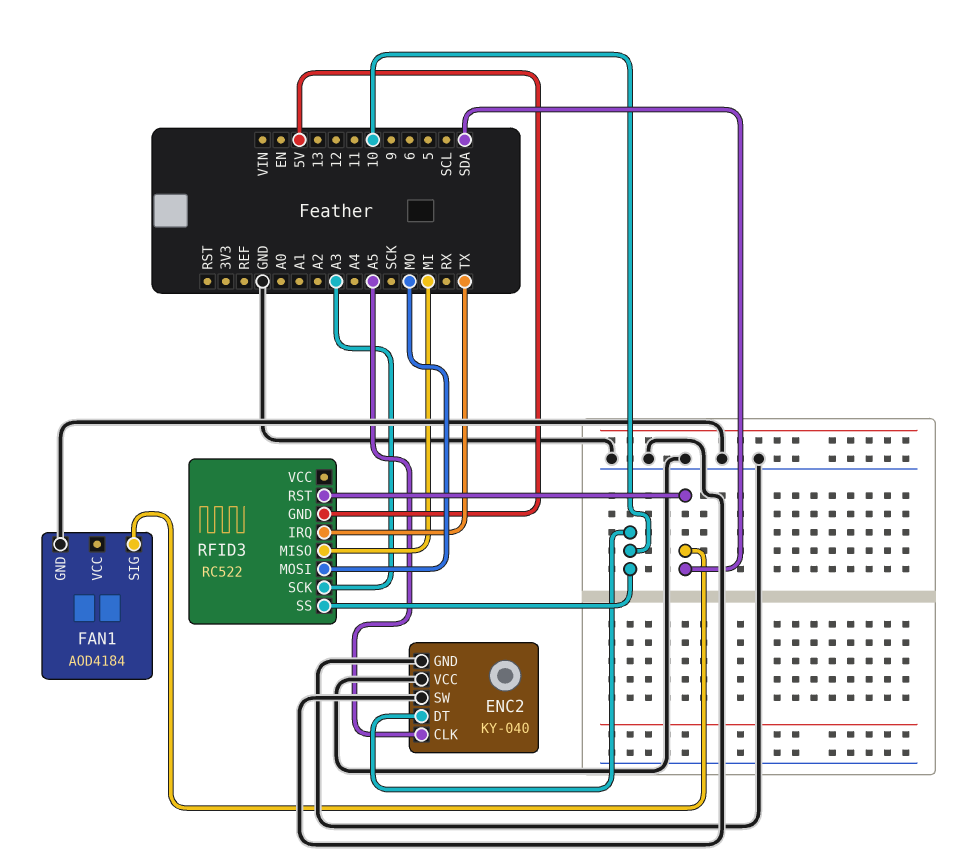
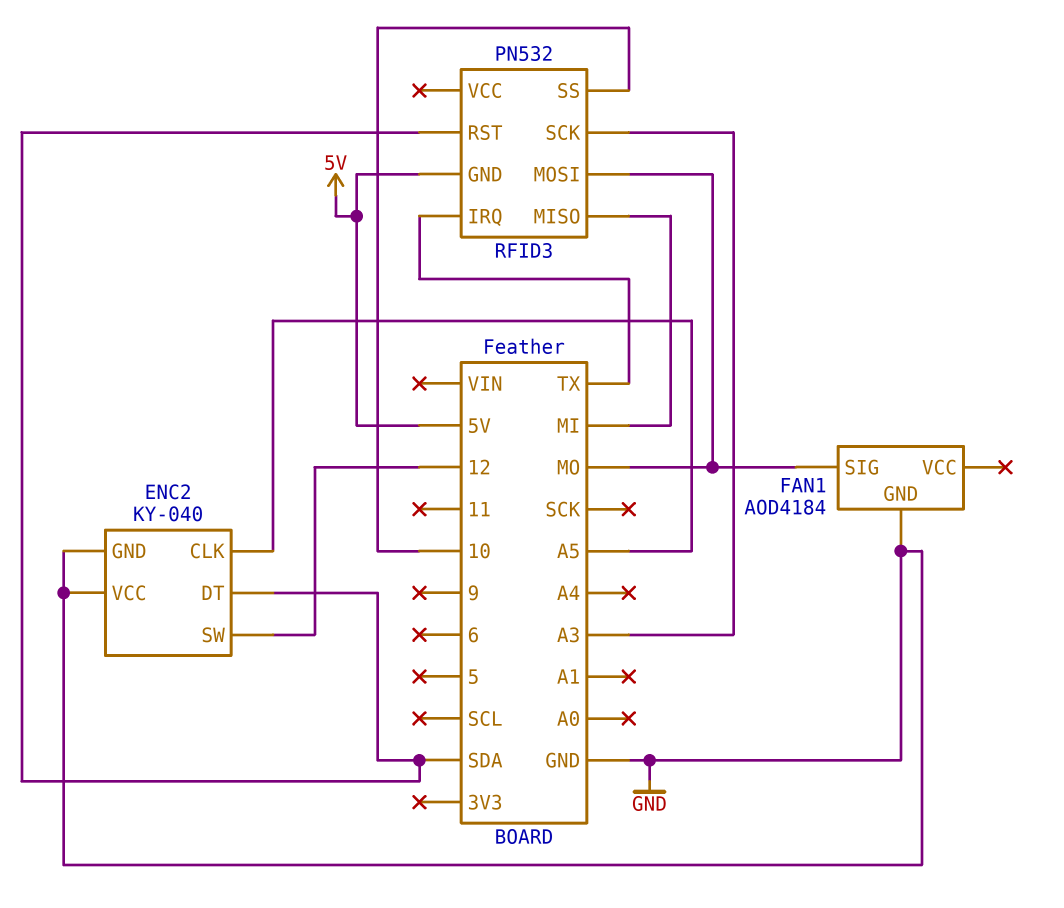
ENC2 pin DT: 10 -> SDA
ENC2 pin SW: GND -> 12
FAN1 pin SIG: SDA -> MO
RFID3: RC522 -> PN532

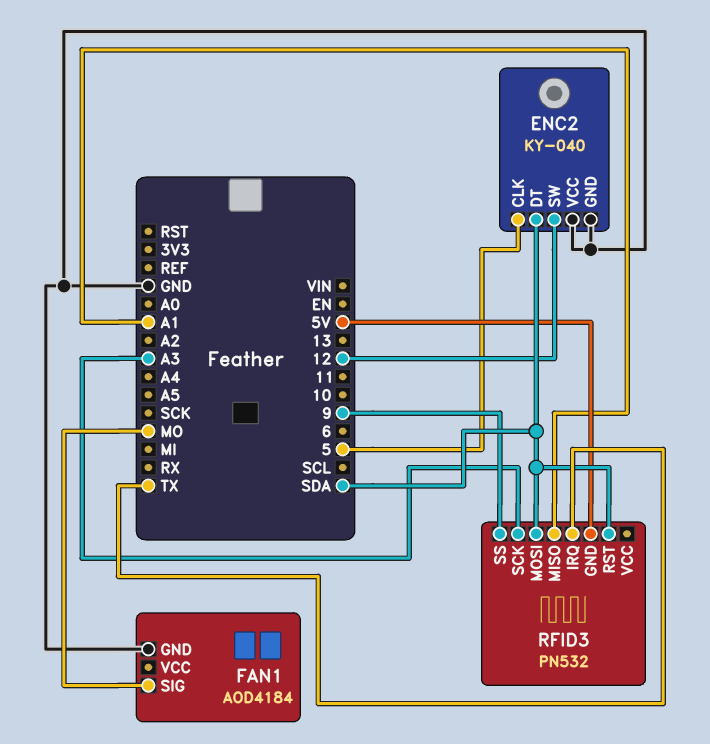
ENC2 pin CLK: A5 -> 5
RFID3 pin MISO: MI -> A1
RFID3 pin MOSI: MO -> SDA
RFID3 pin SS: 10 -> 9

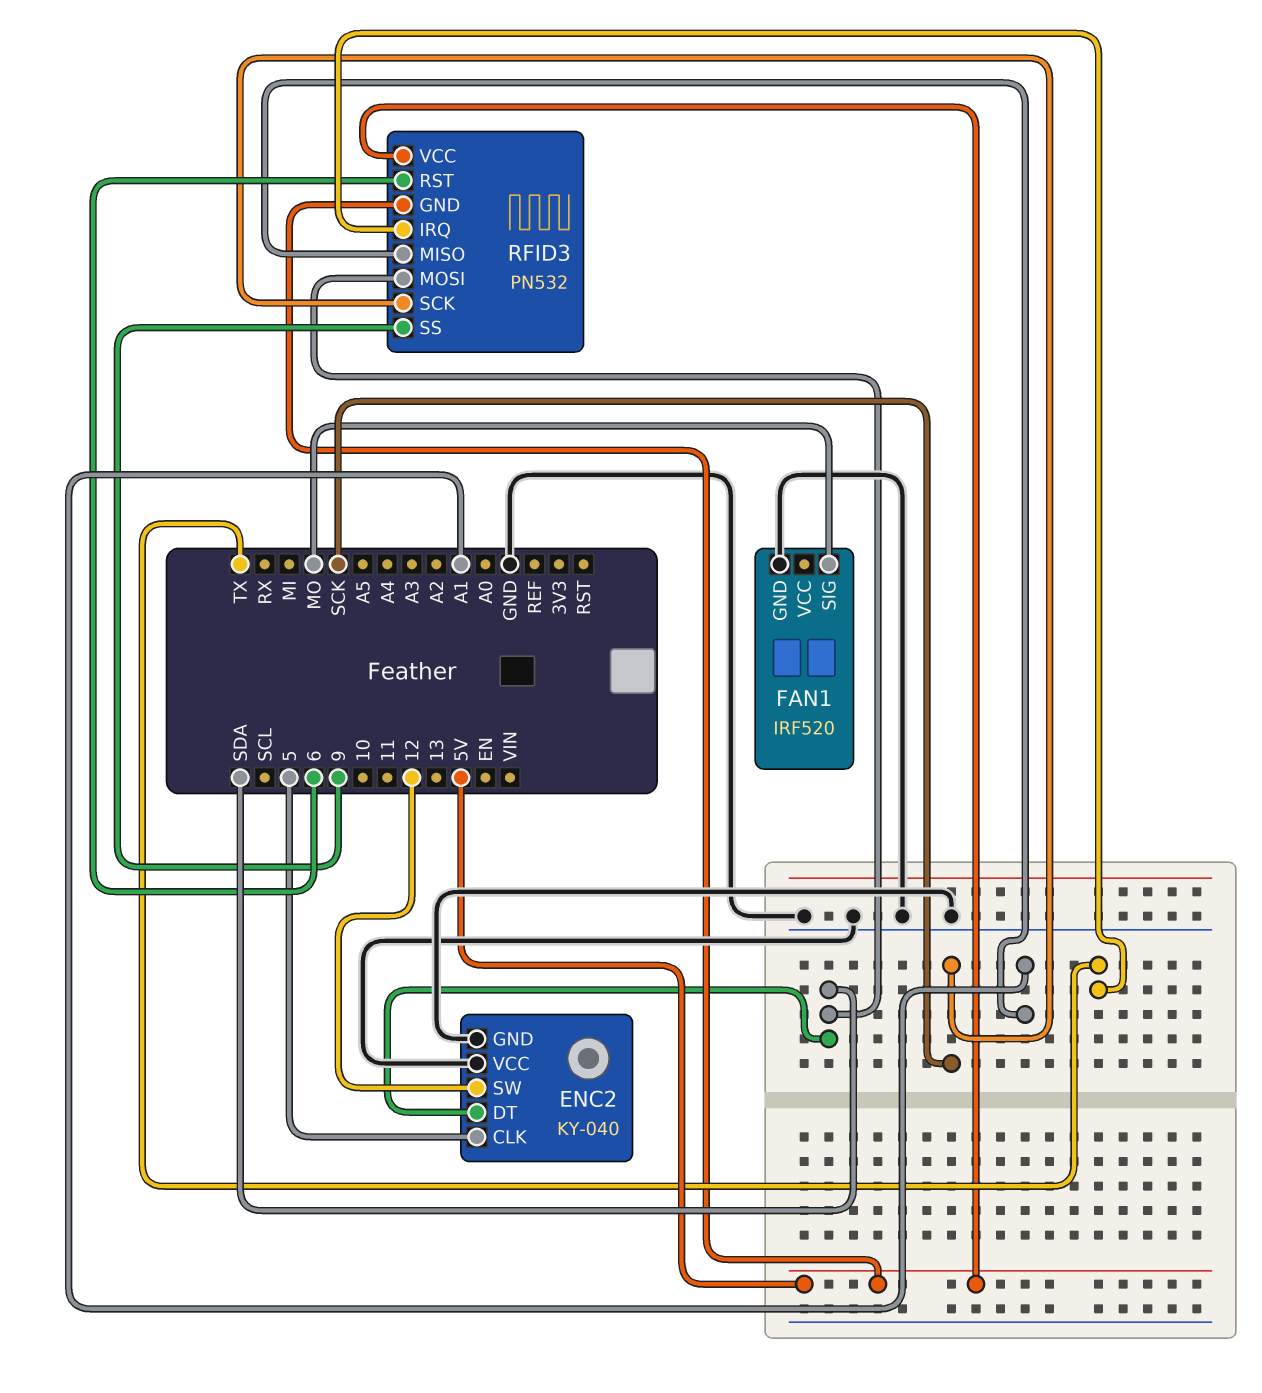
FAN1: AOD4184 -> IRF520
RFID3 pin RST: SDA -> 6
RFID3 pin SCK: A3 -> SCK
RFID3 pin VCC: none -> 5V

